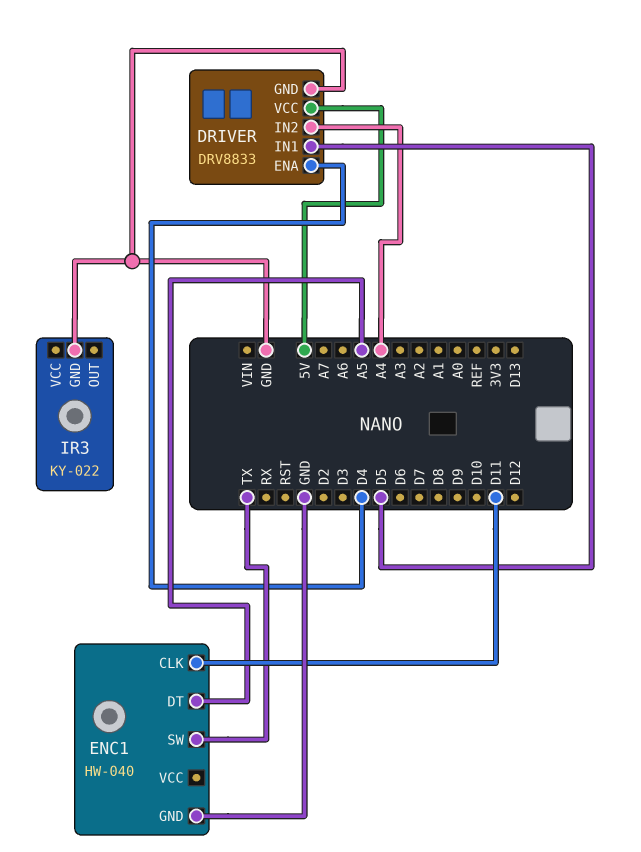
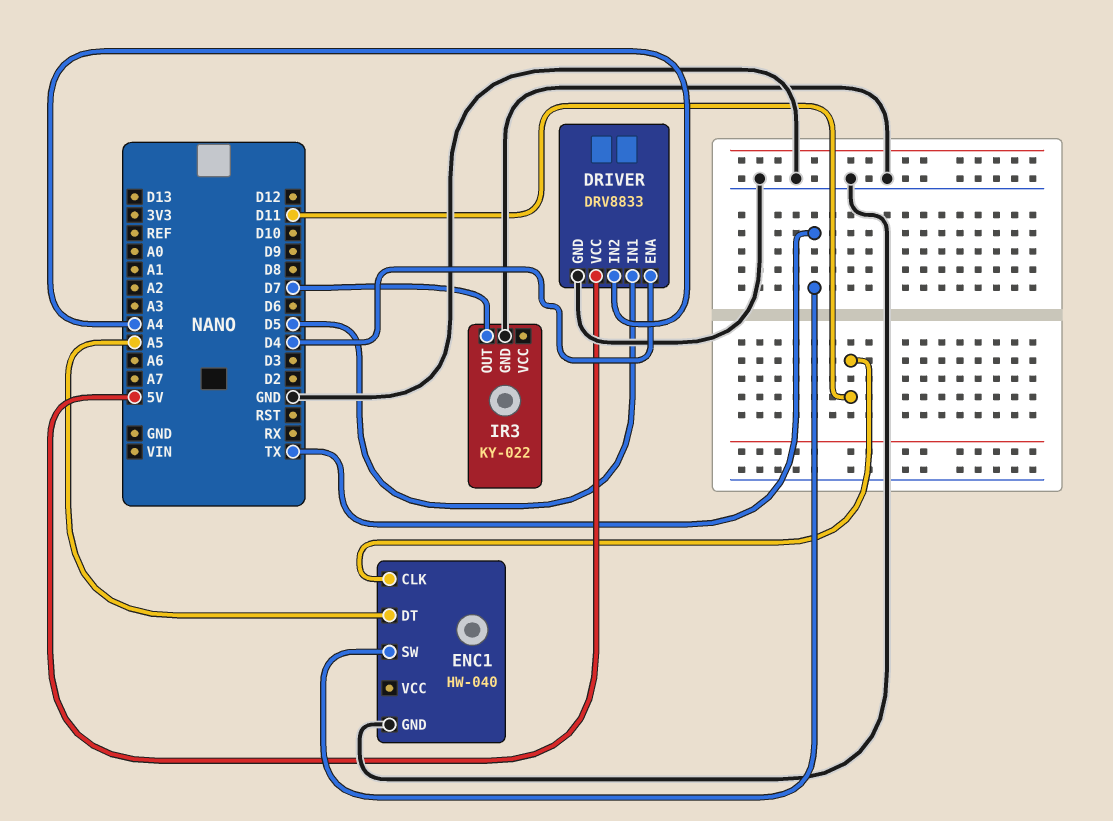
IR3 pin OUT: none -> D7

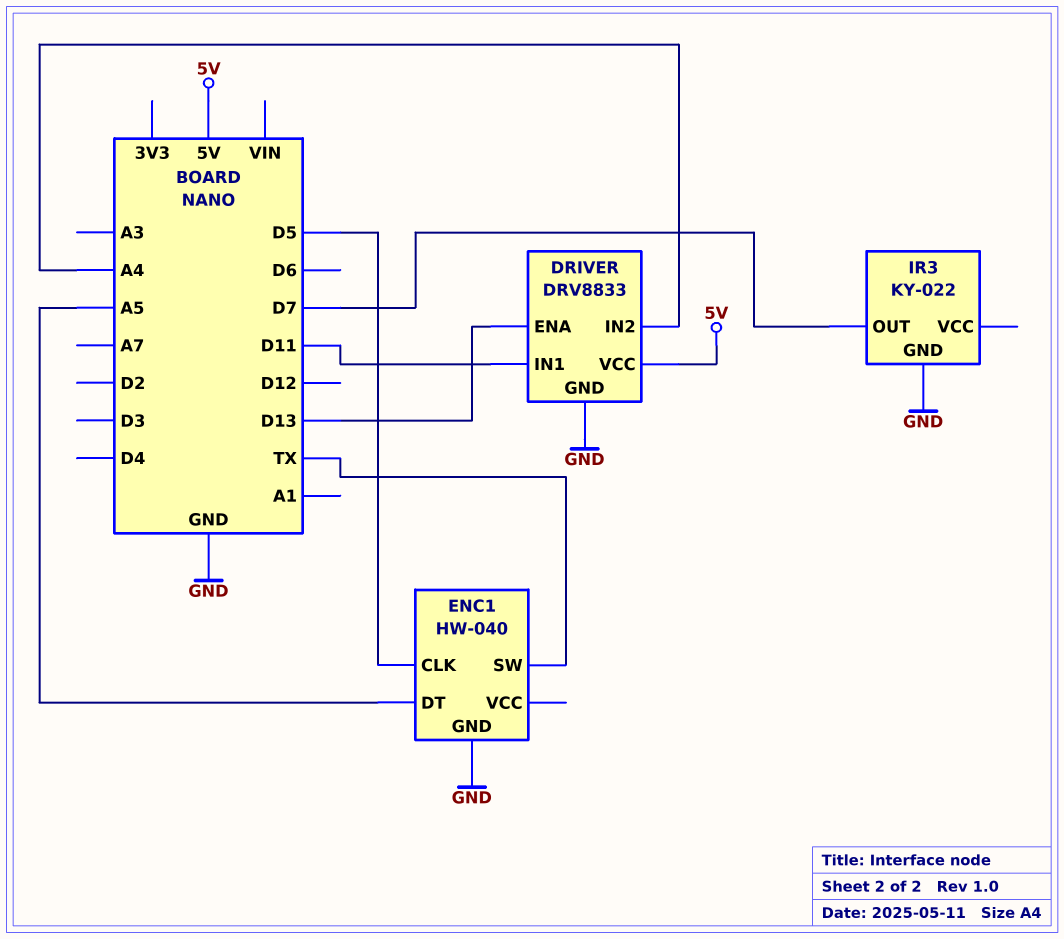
DRIVER pin ENA: D4 -> D13
DRIVER pin IN1: D5 -> D11
ENC1 pin CLK: D11 -> D5

